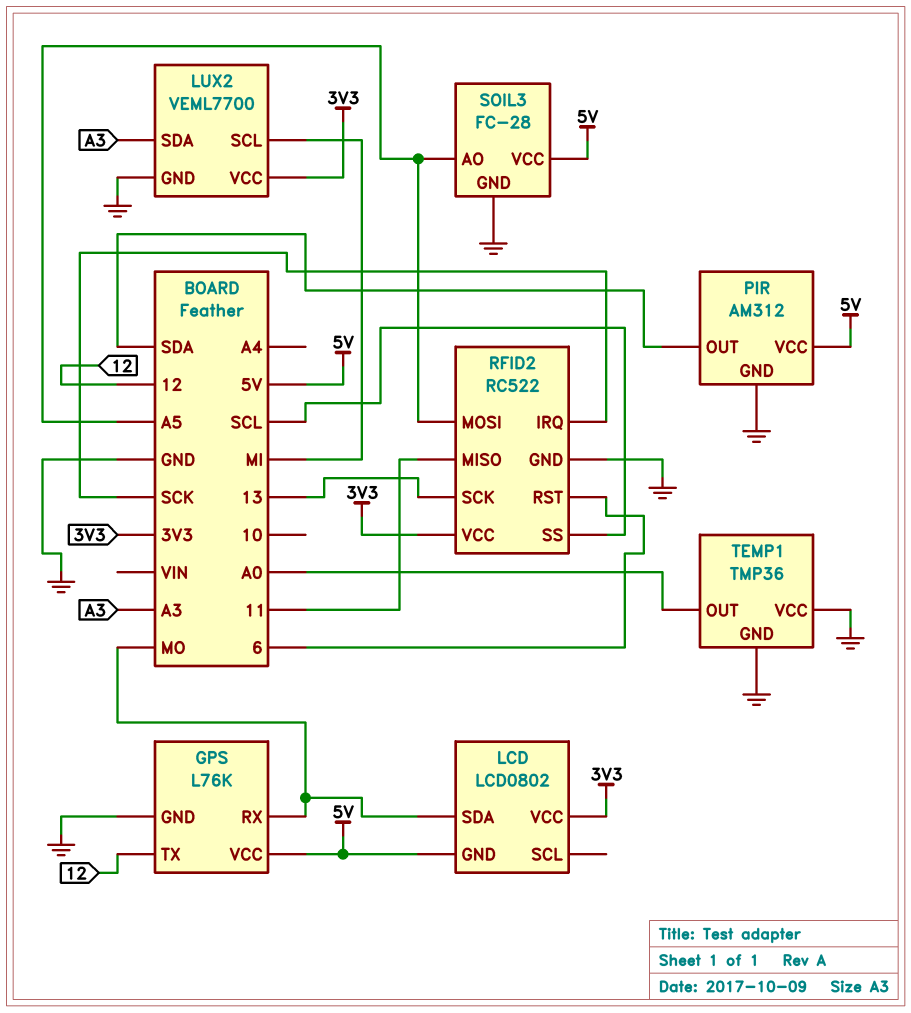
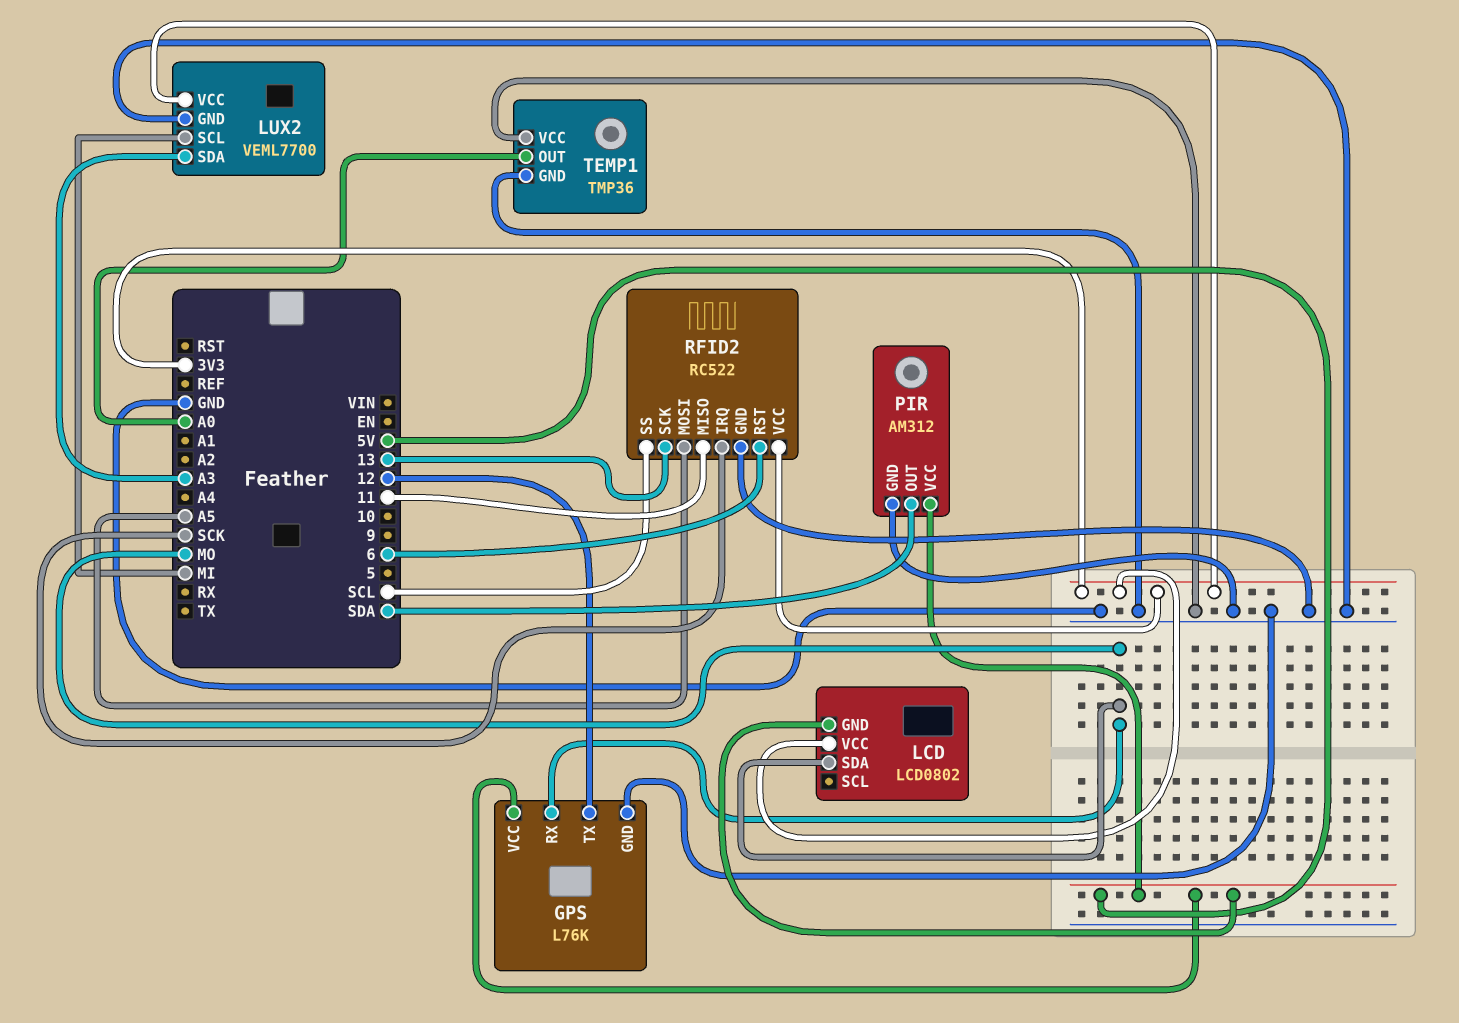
SOIL3: FC-28 -> none
SOIL3 pin AO: A5 -> none
SOIL3 pin GND: GND -> none
SOIL3 pin VCC: 5V -> none

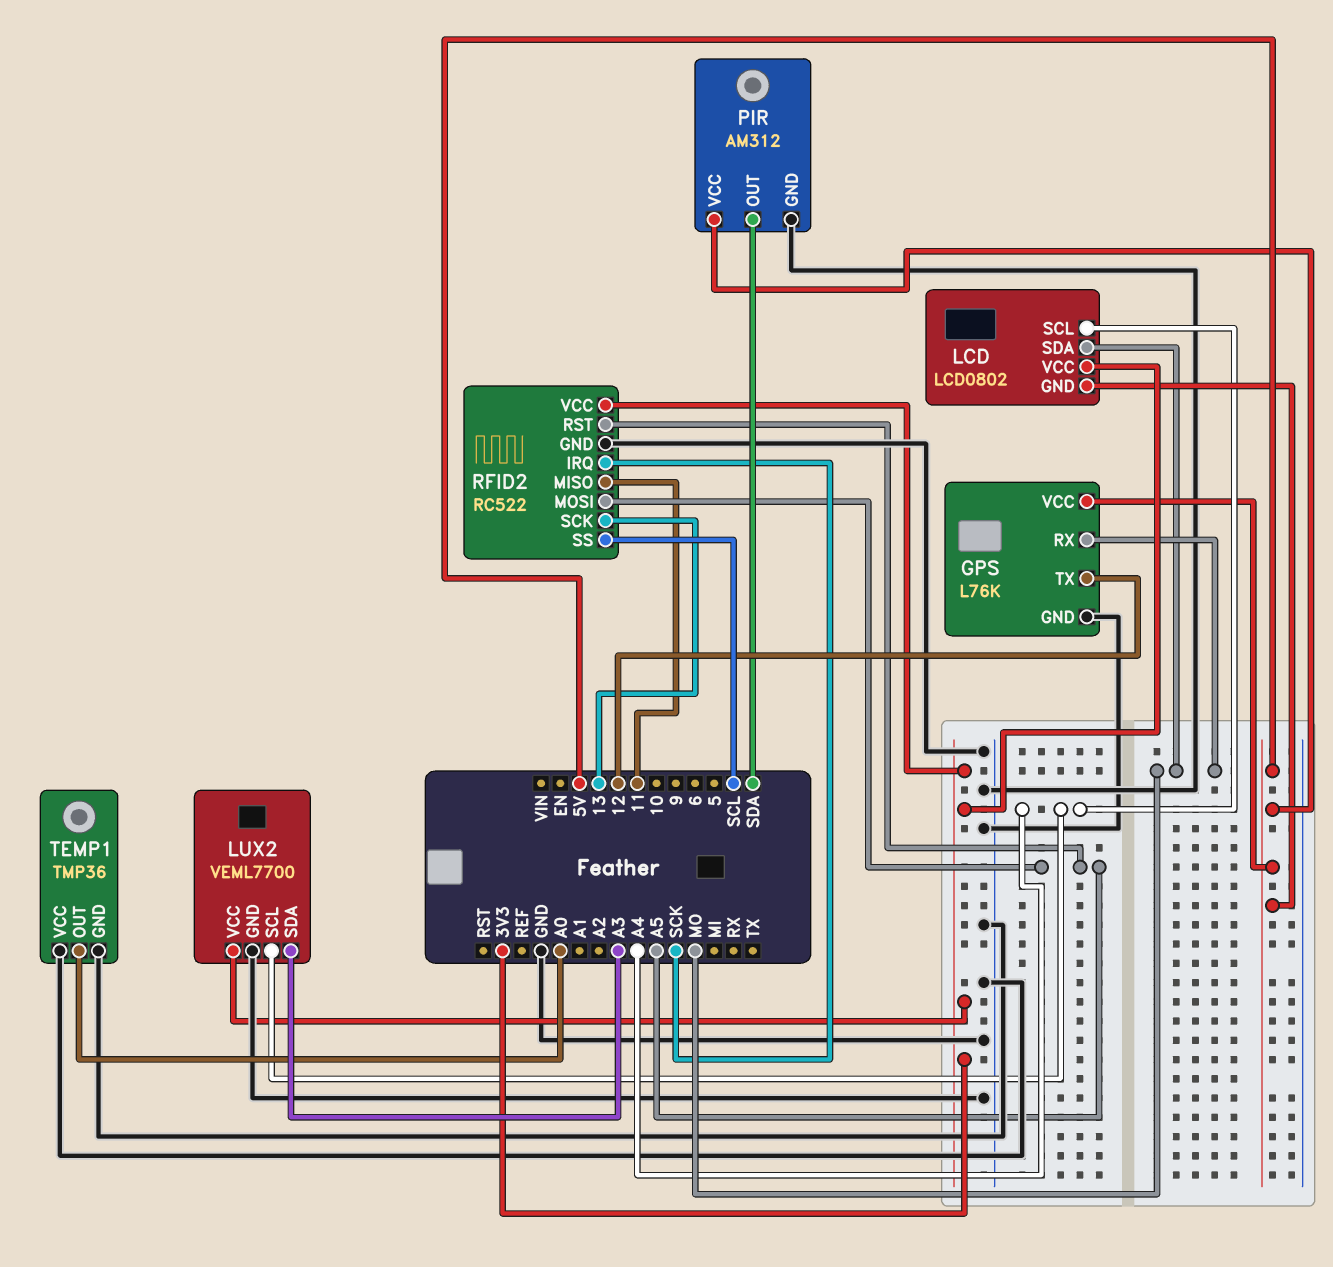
LCD pin SCL: none -> A4
LUX2 pin SCL: MI -> A4
RFID2 pin RST: 6 -> A5

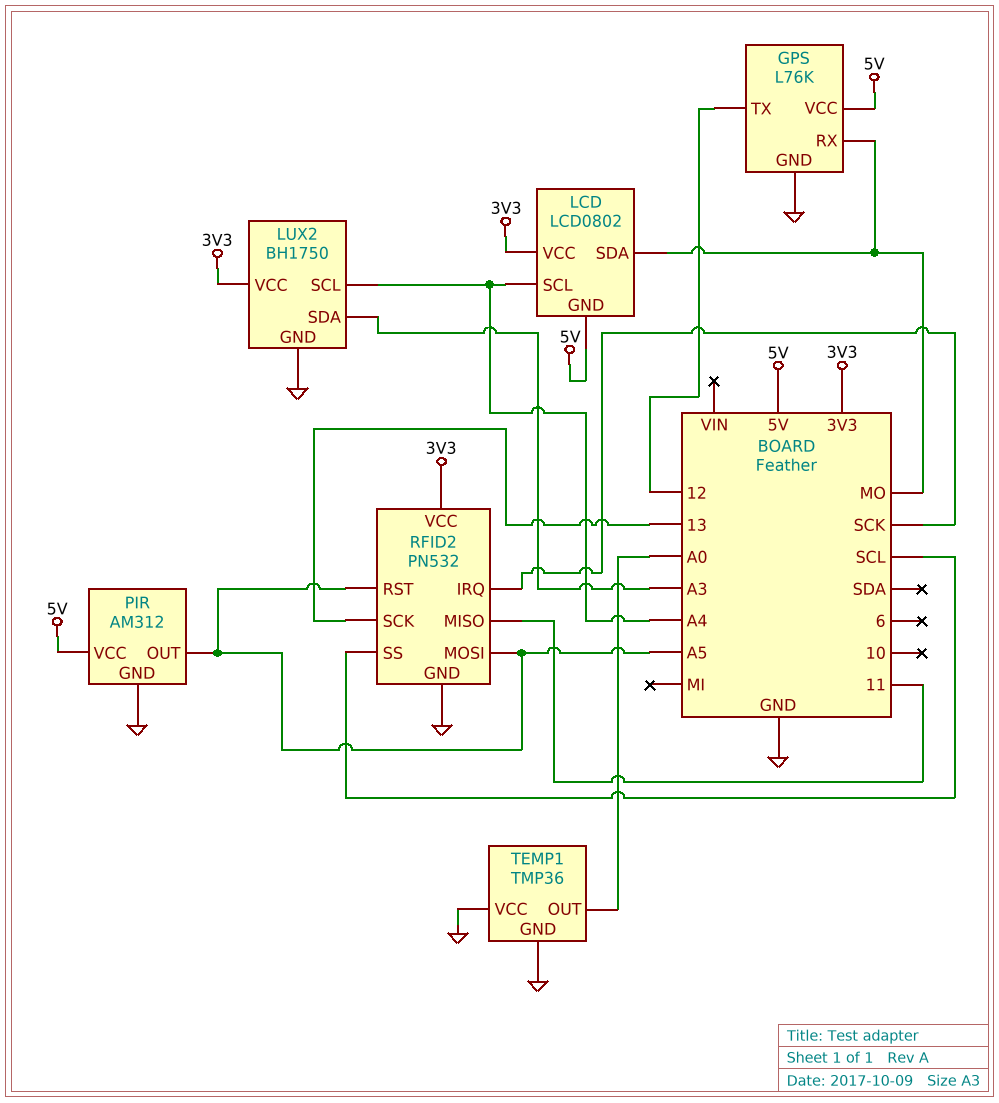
LUX2: VEML7700 -> BH1750
PIR pin OUT: SDA -> A5
RFID2: RC522 -> PN532

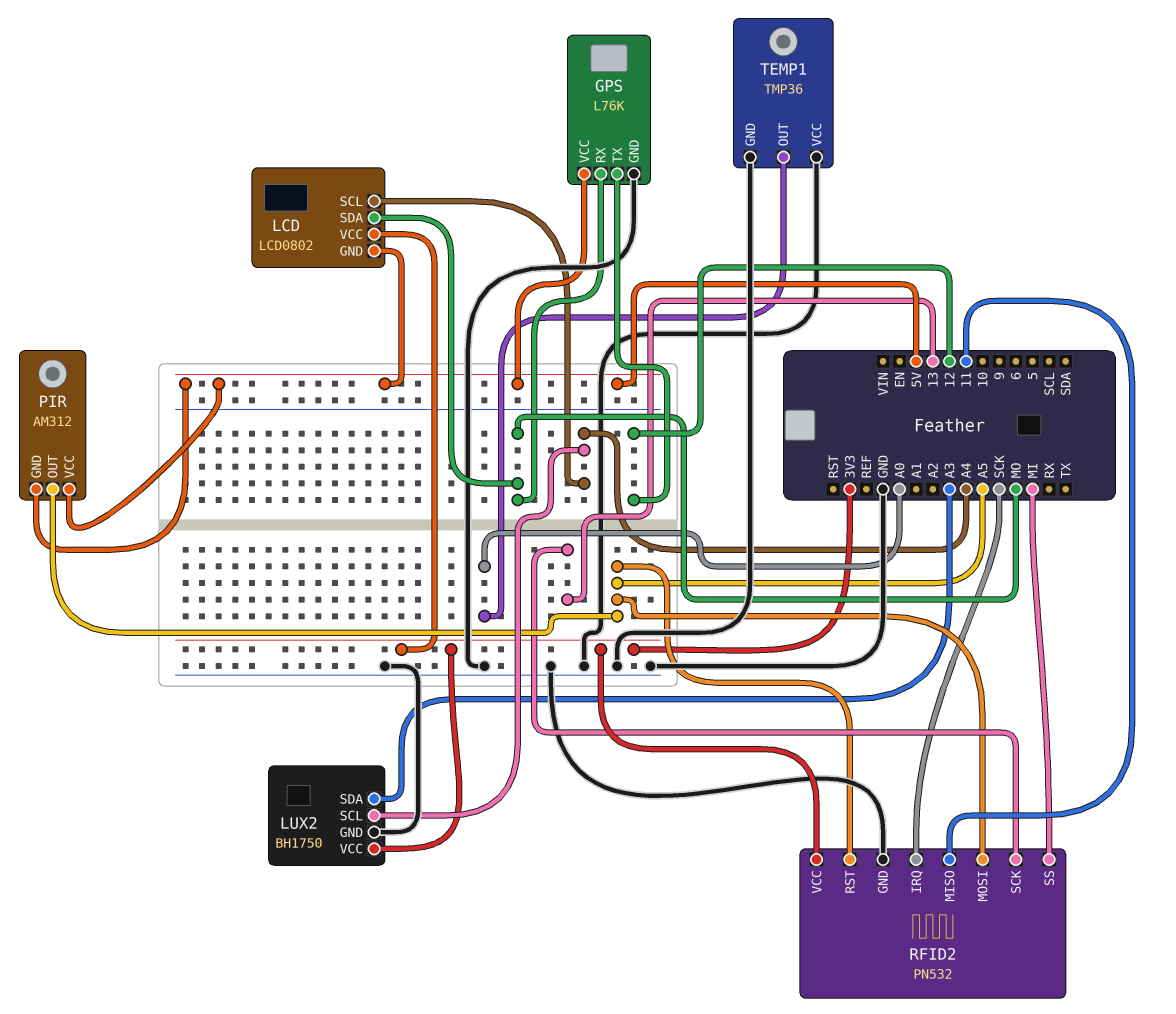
PIR pin GND: GND -> 5V
RFID2 pin SS: SCL -> MI

